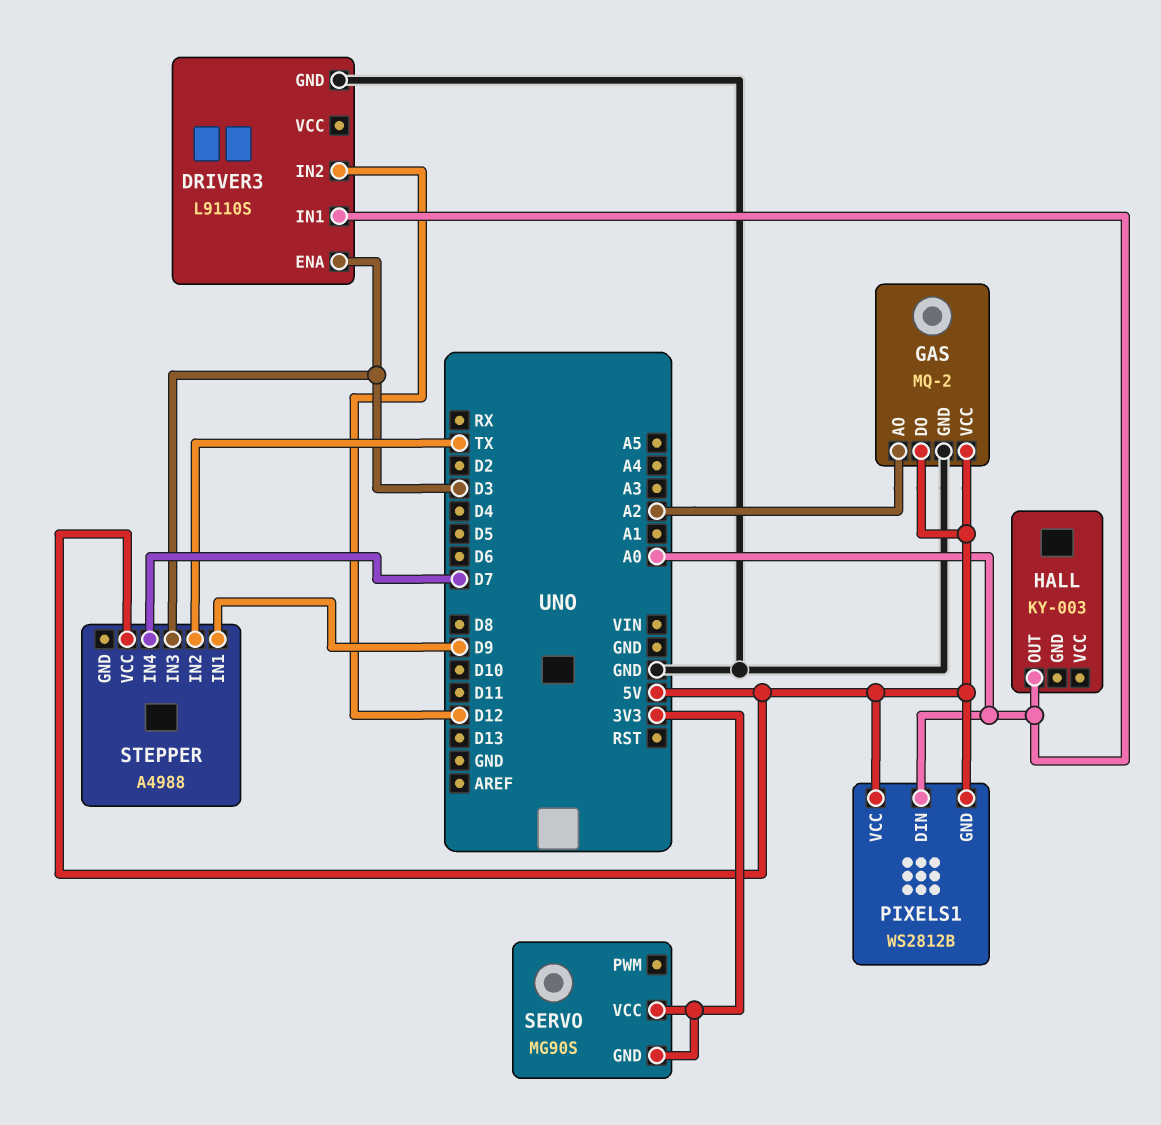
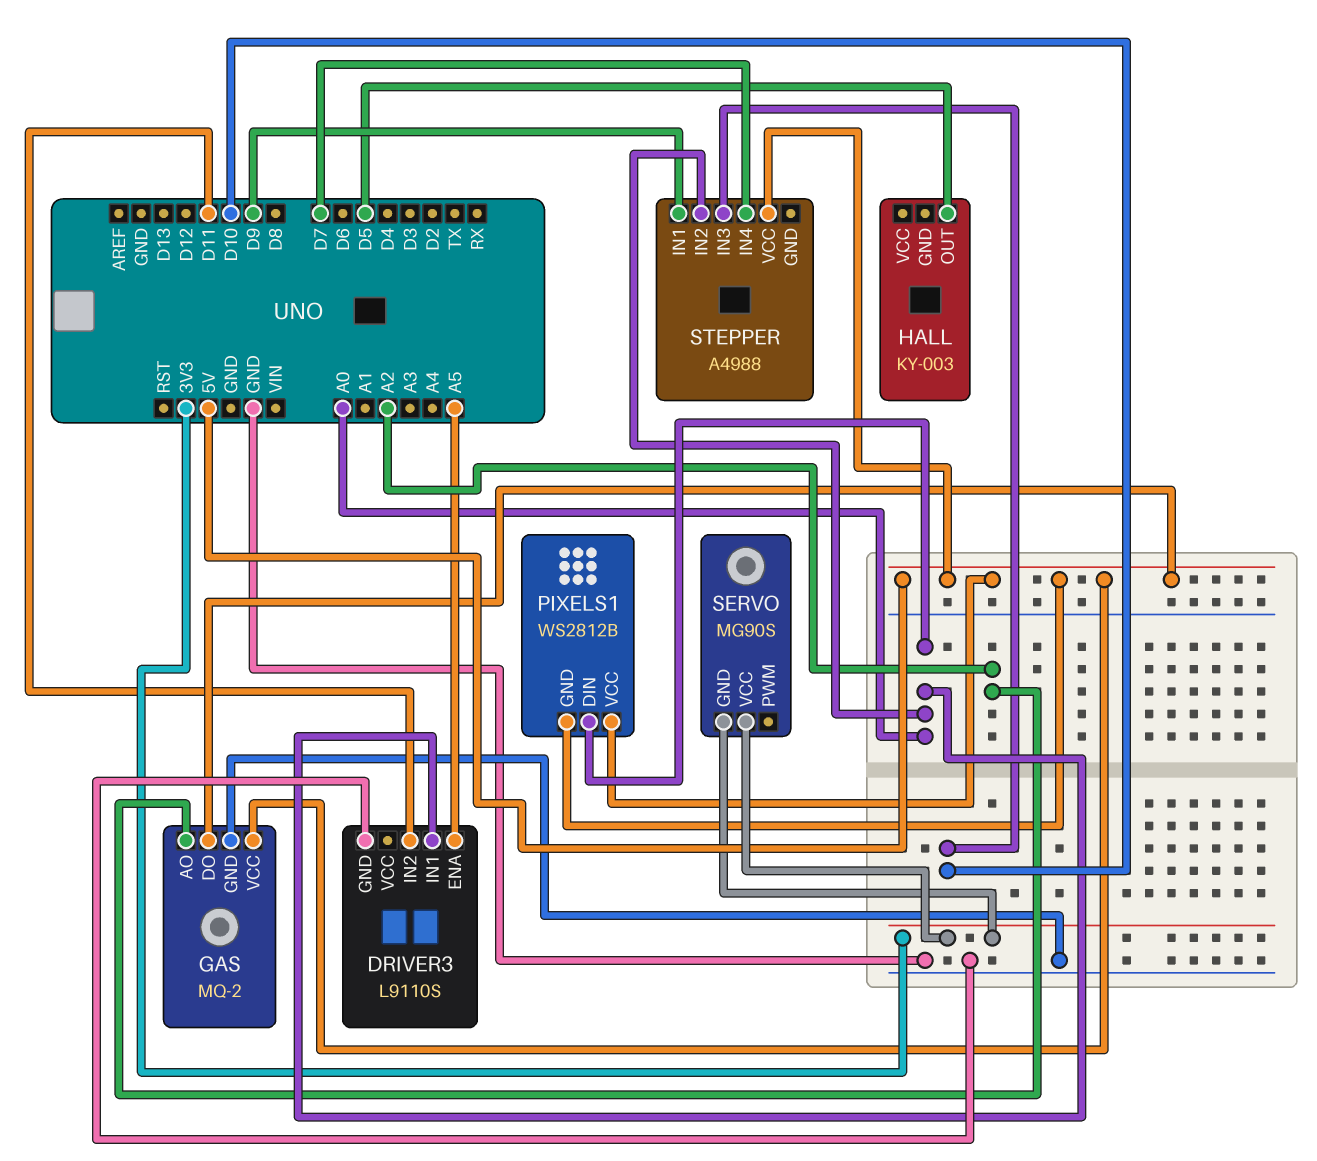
DRIVER3 pin ENA: D3 -> A5
DRIVER3 pin IN2: D12 -> D11
HALL pin OUT: A0 -> D5
STEPPER pin IN2: TX -> A0
STEPPER pin IN3: D3 -> D10

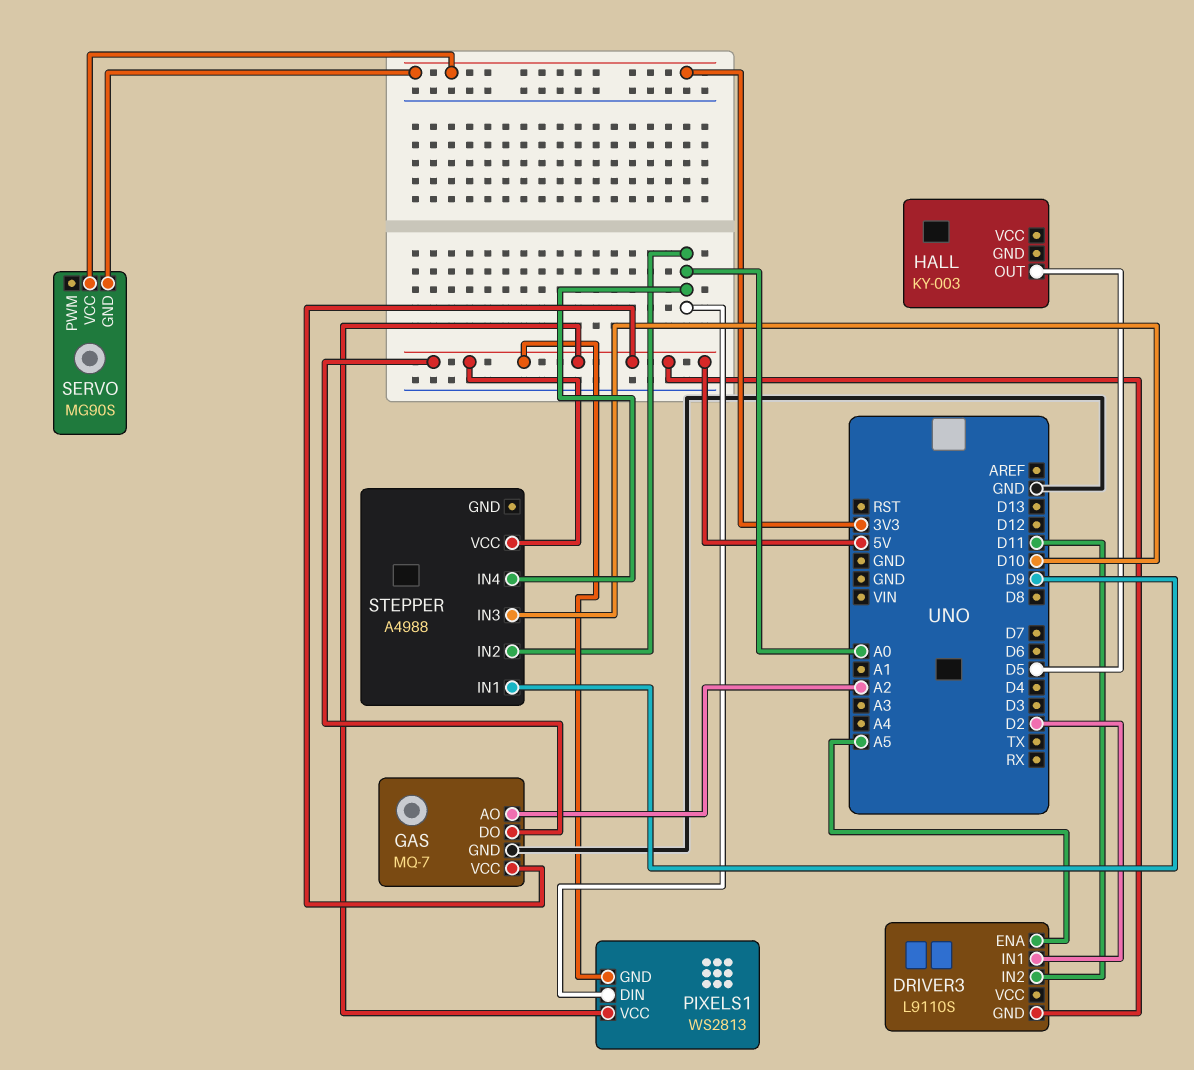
DRIVER3 pin GND: GND -> 5V
DRIVER3 pin IN1: A0 -> D2
GAS: MQ-2 -> MQ-7
PIXELS1: WS2812B -> WS2813
STEPPER pin IN4: D7 -> A0

